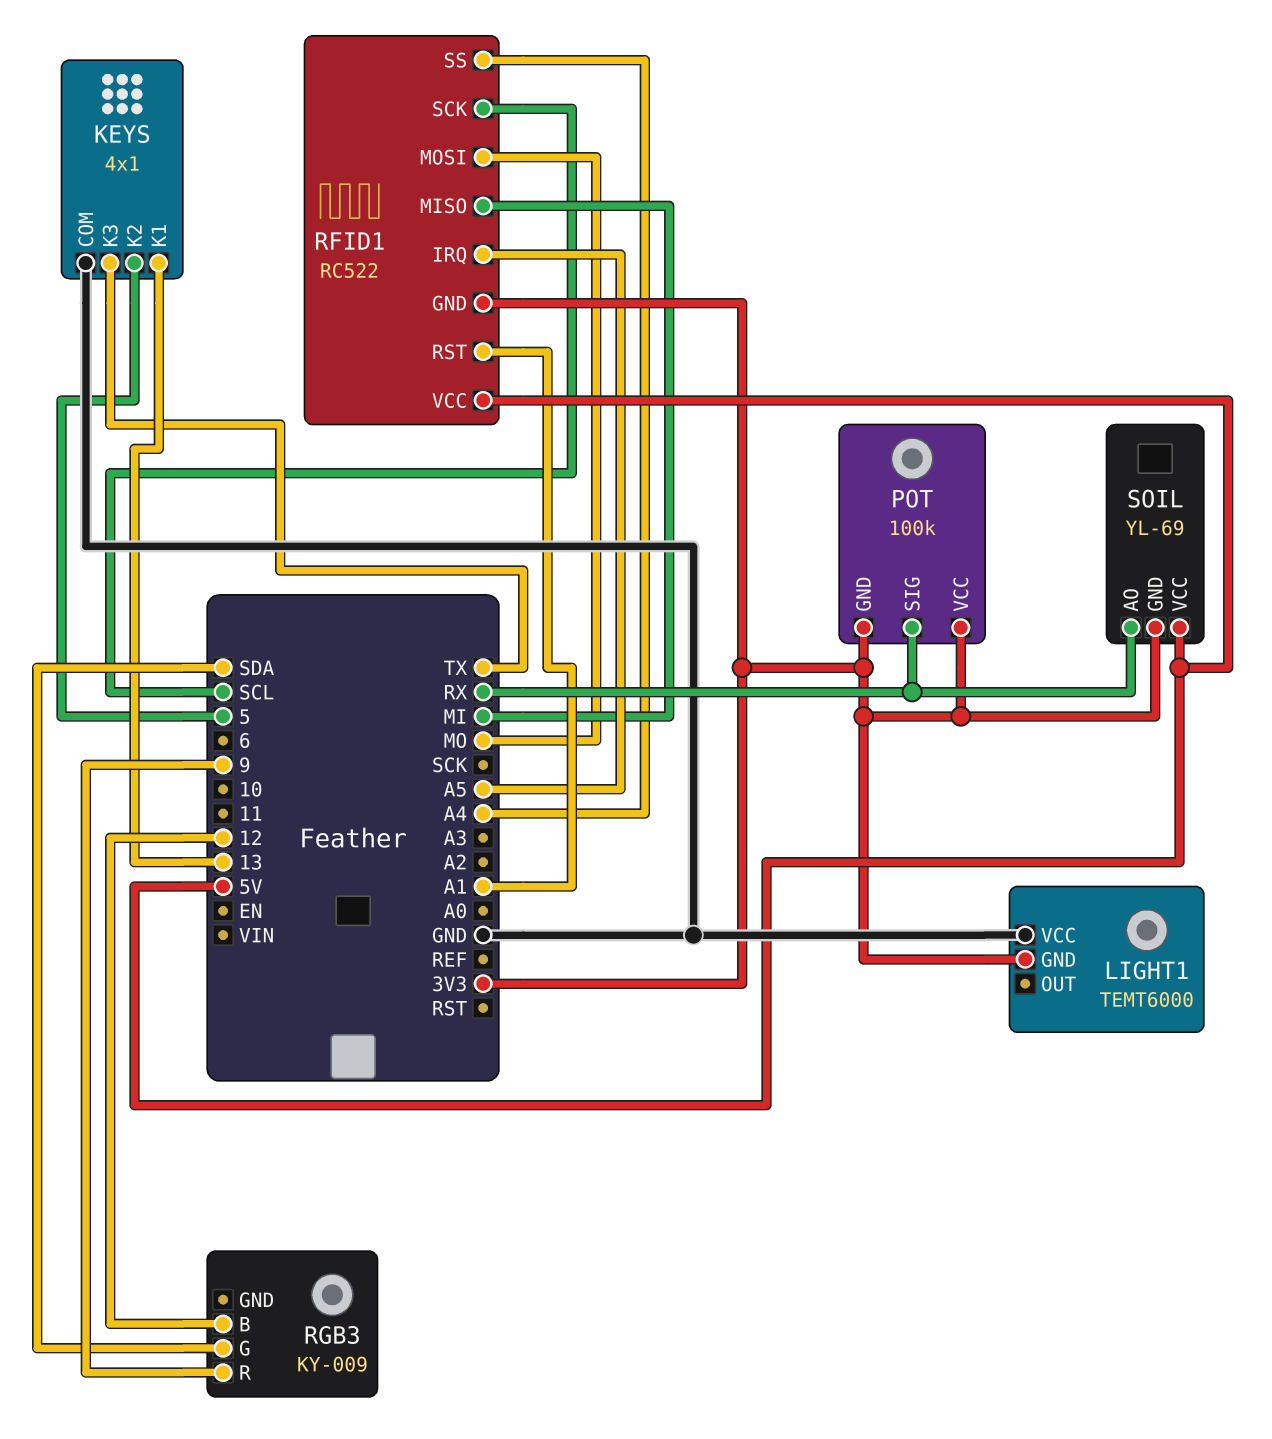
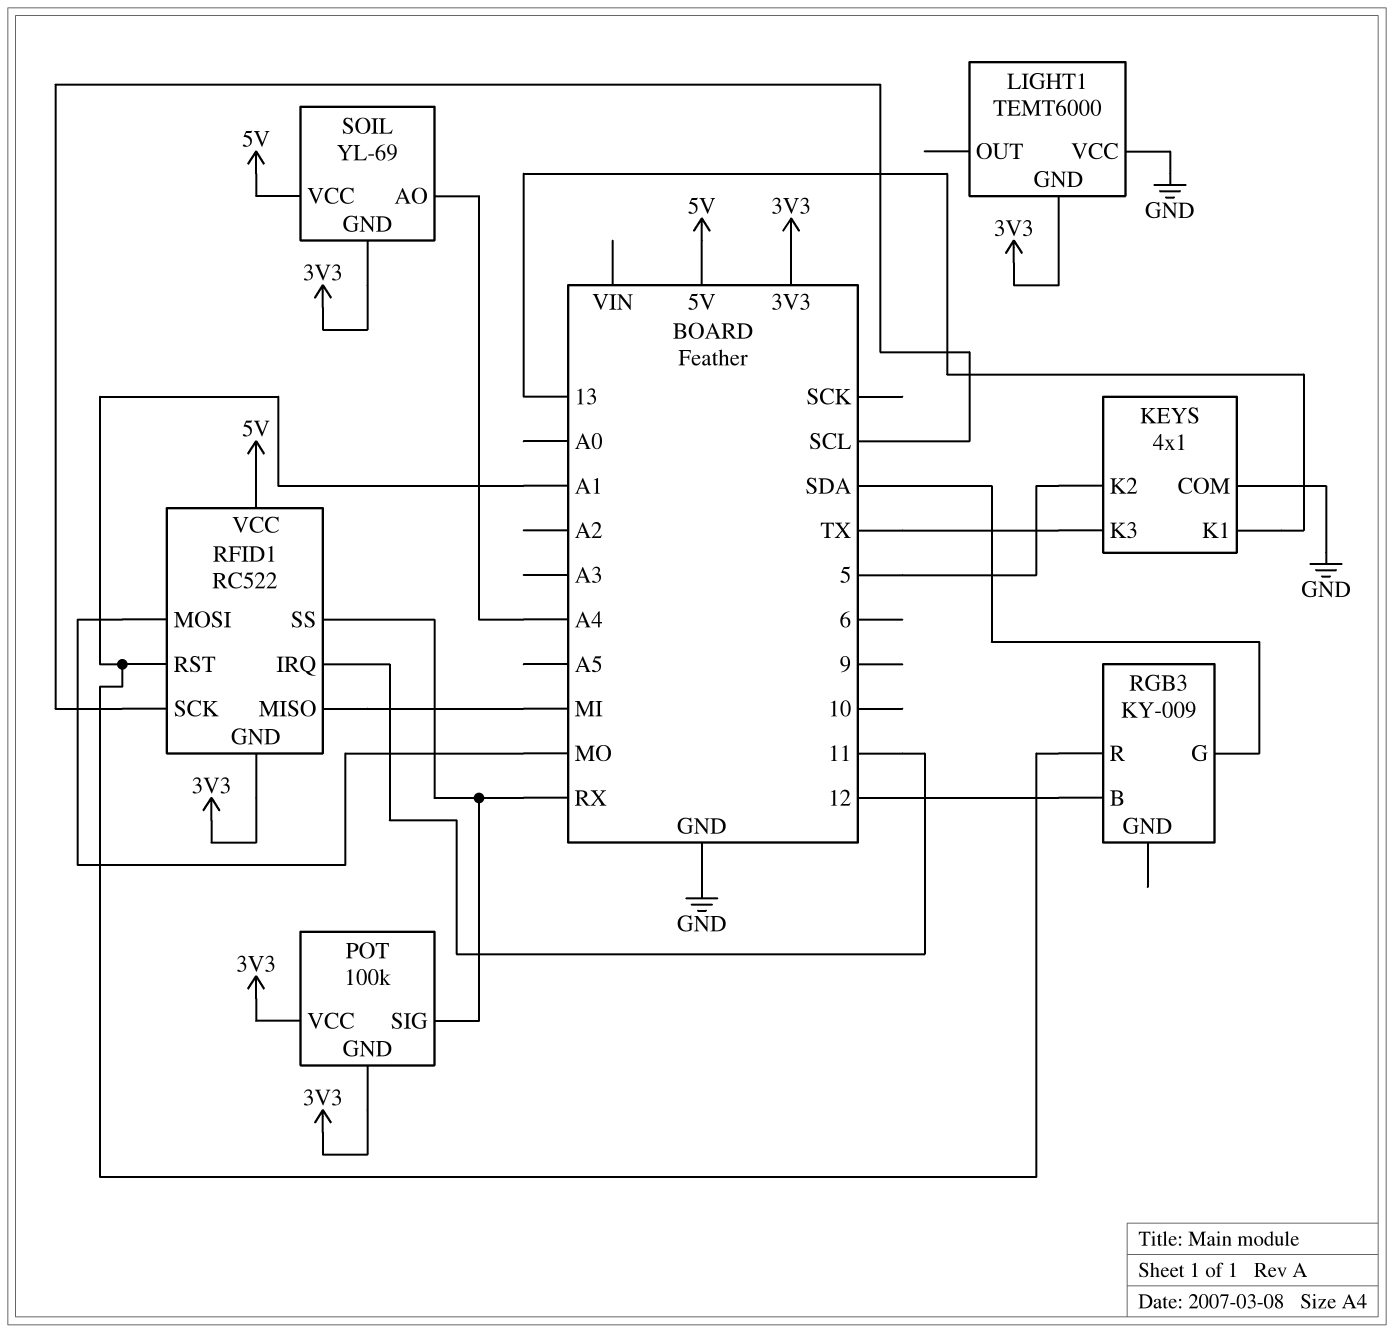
RFID1 pin IRQ: A5 -> 11
RFID1 pin SS: A4 -> RX
RGB3 pin R: 9 -> A1
SOIL pin AO: RX -> A4

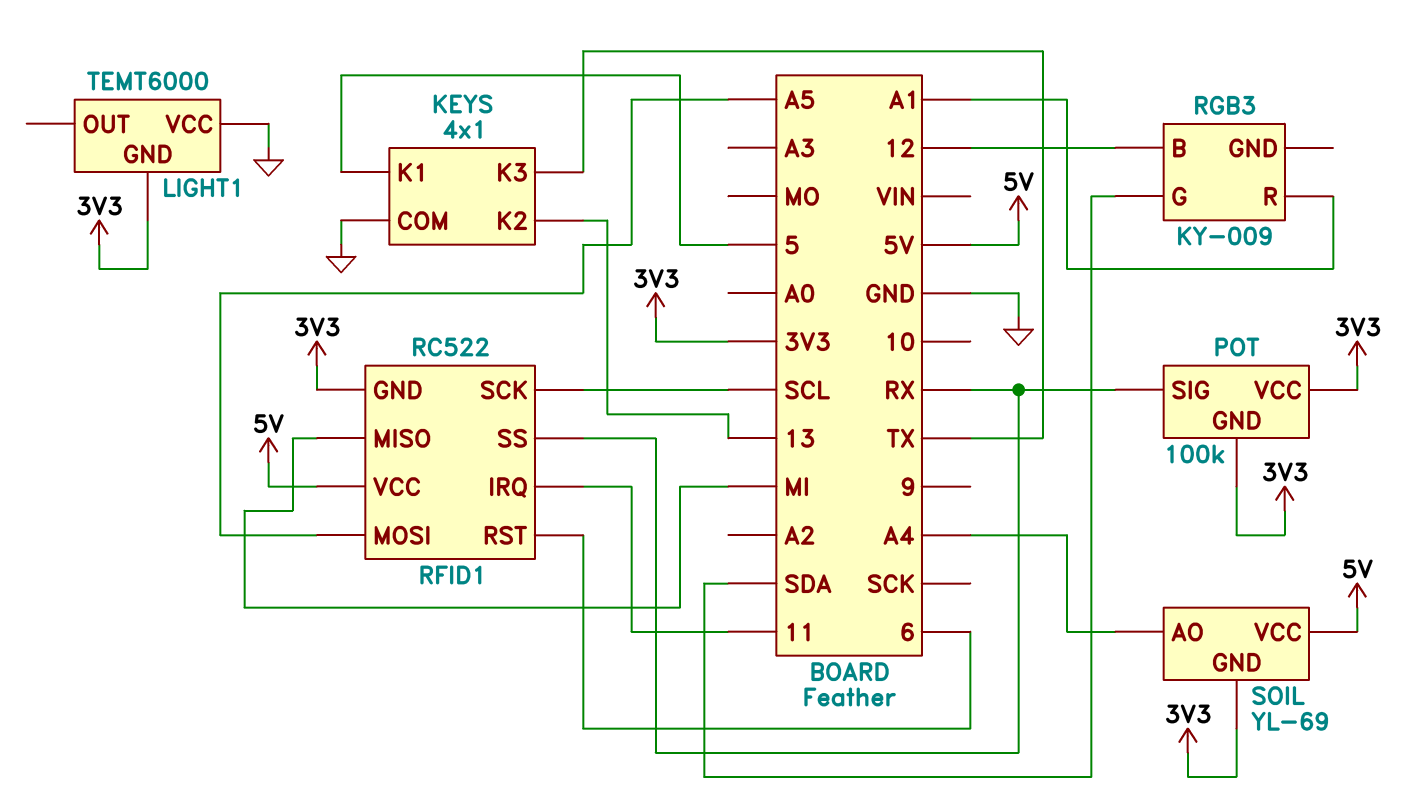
KEYS pin K1: 13 -> 5
KEYS pin K2: 5 -> 13
RFID1 pin MOSI: MO -> A5
RFID1 pin RST: A1 -> 6

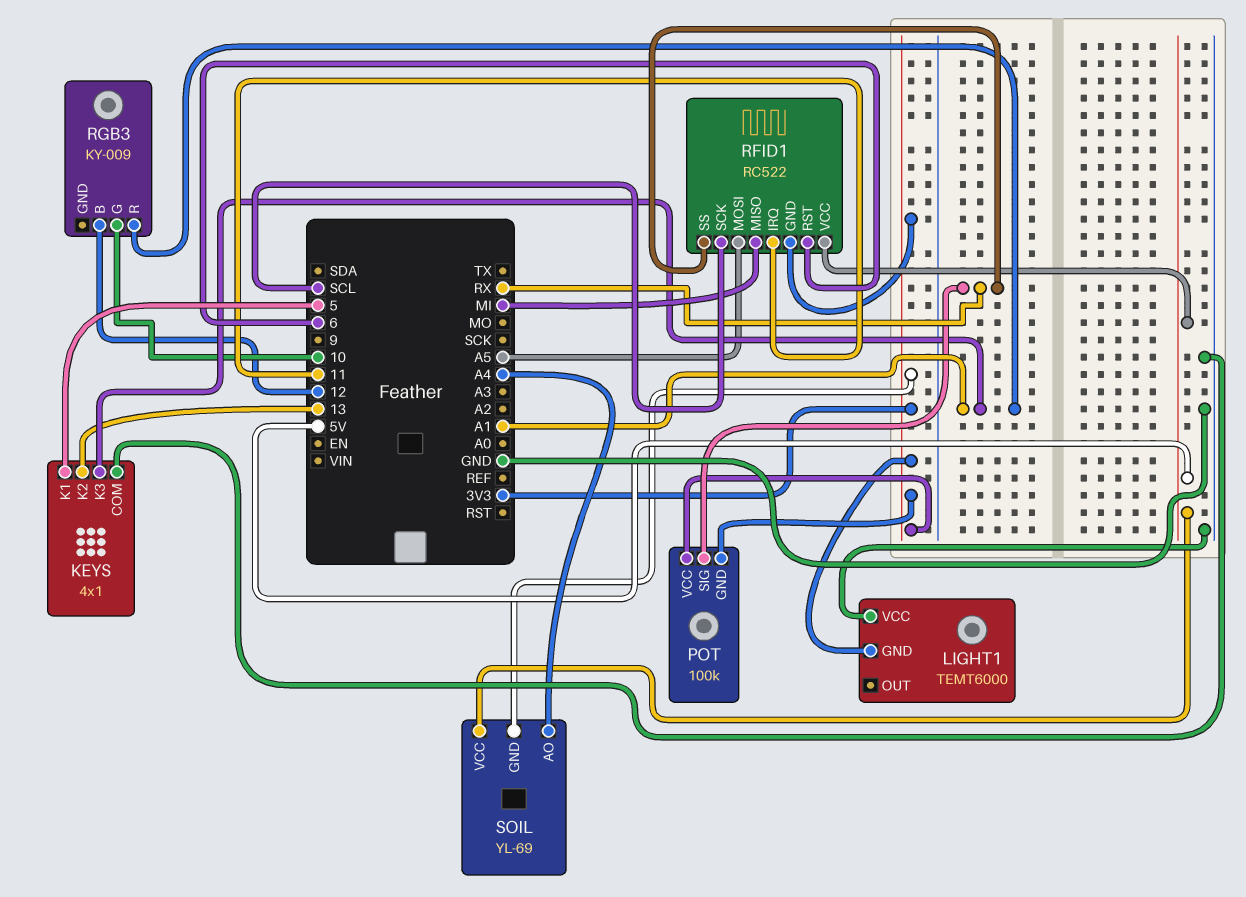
KEYS pin K3: TX -> A1
RGB3 pin G: SDA -> 10

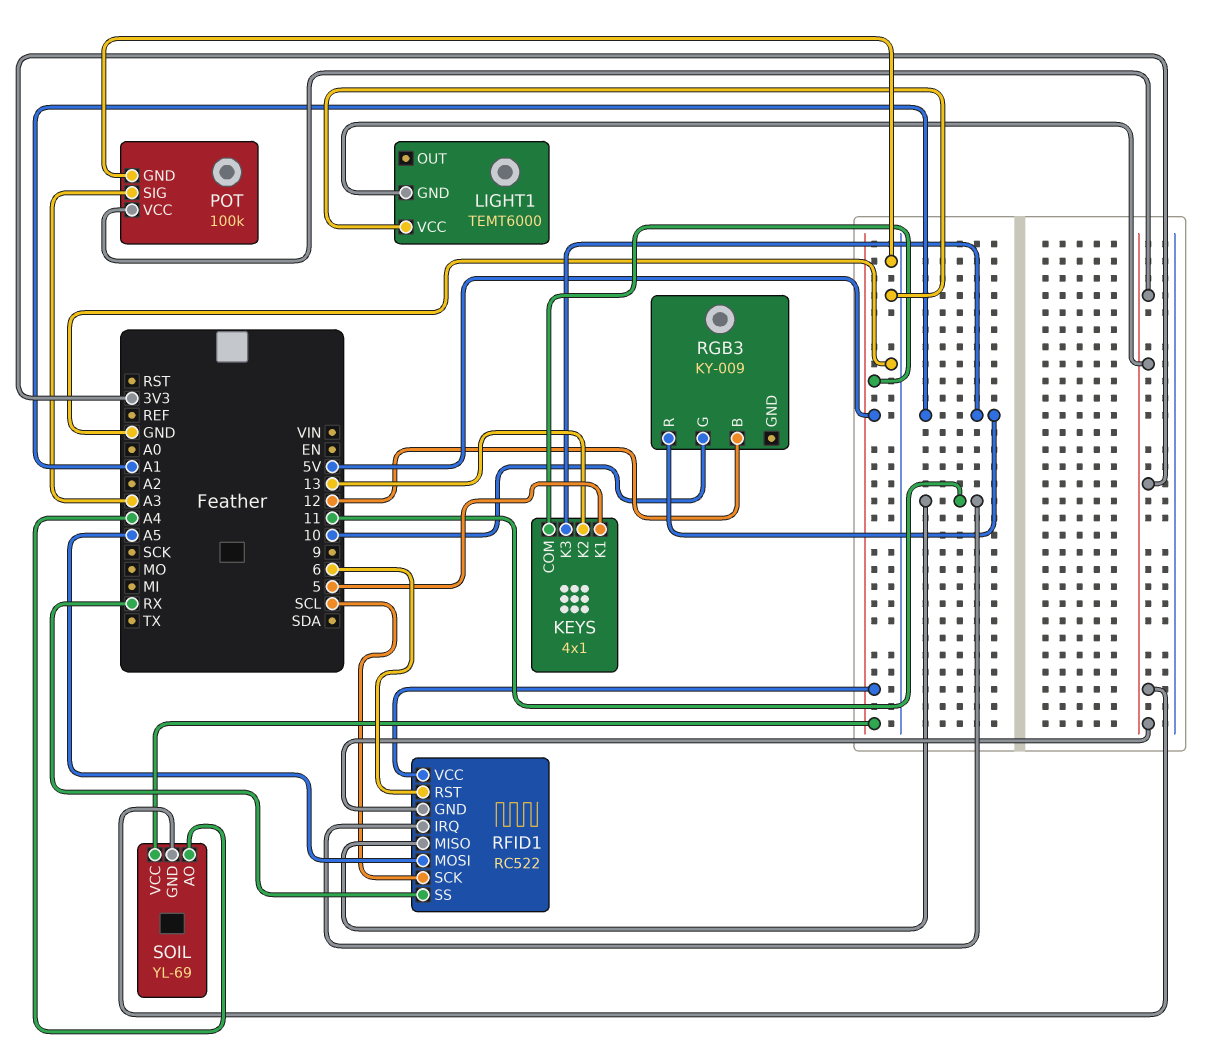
KEYS pin COM: GND -> 5V
POT pin GND: 3V3 -> GND
POT pin SIG: RX -> A3
RFID1 pin MISO: MI -> 11

